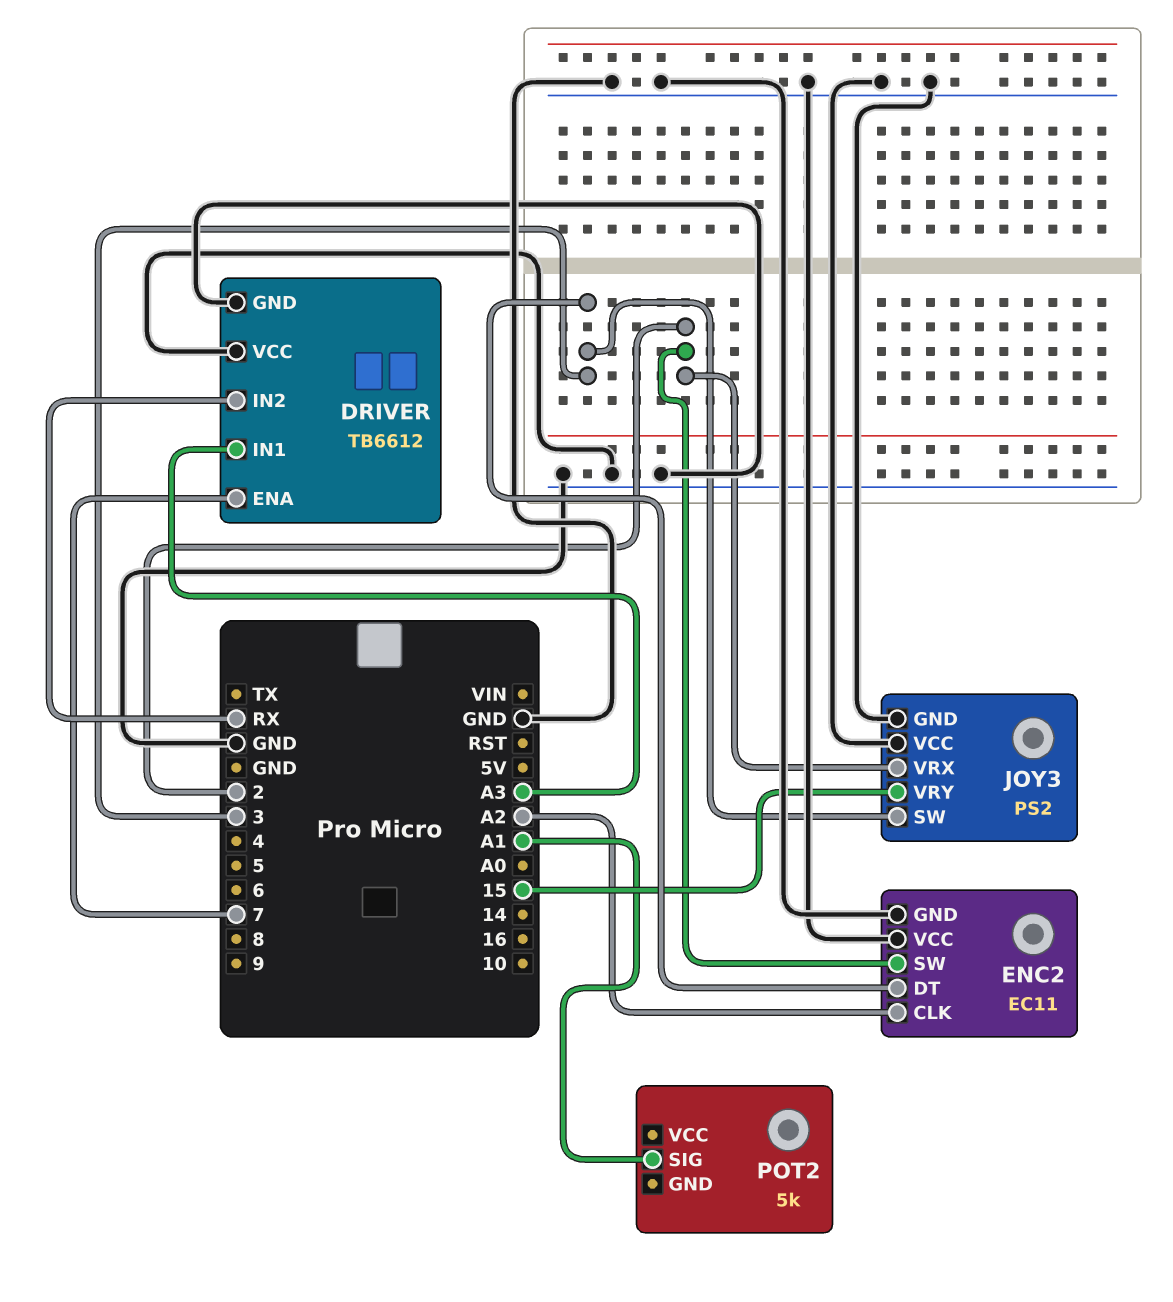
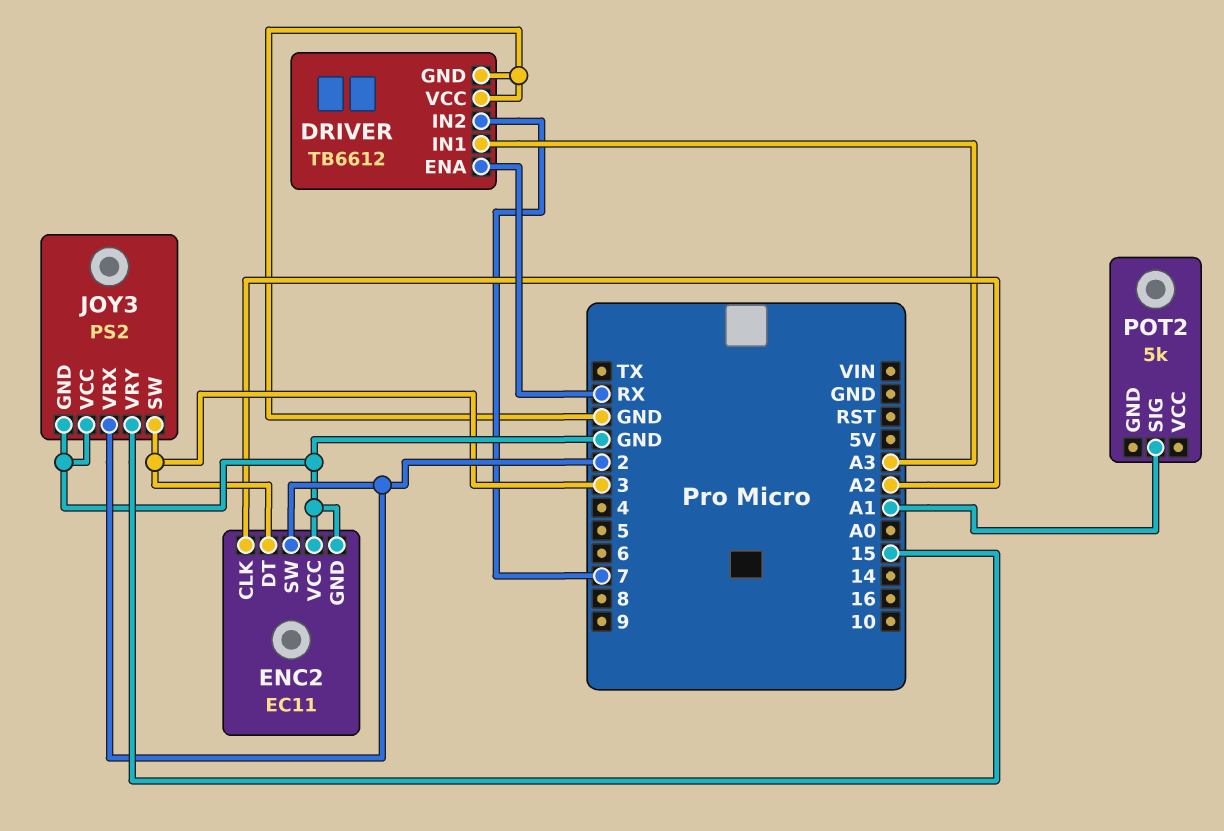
DRIVER pin ENA: 7 -> RX
DRIVER pin IN2: RX -> 7

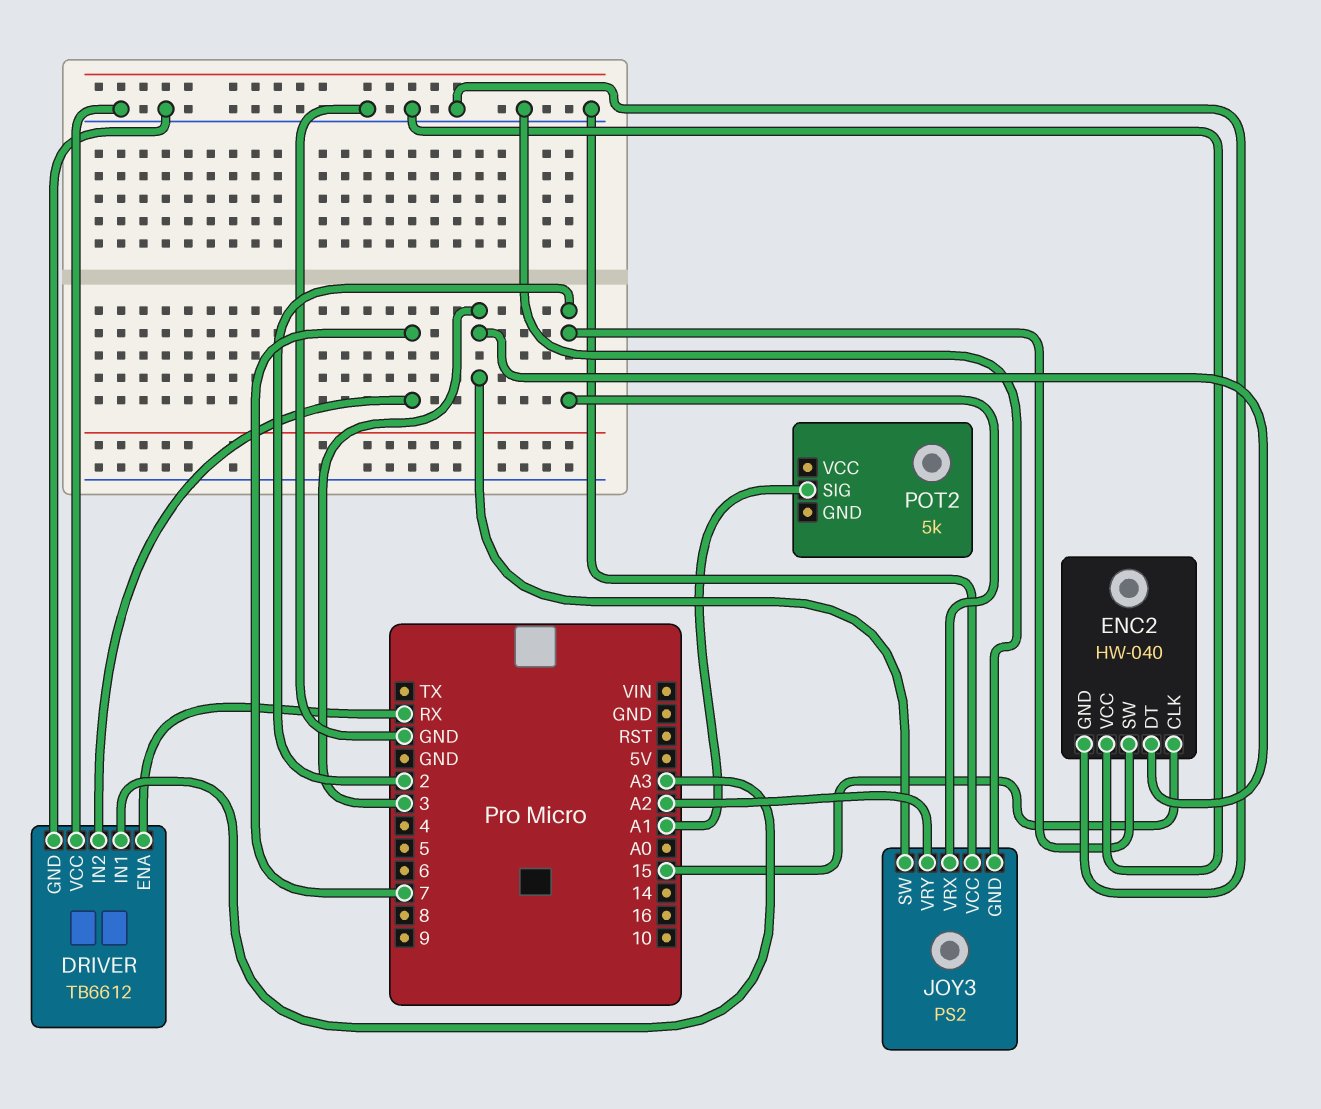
ENC2: EC11 -> HW-040
ENC2 pin CLK: A2 -> 15
JOY3 pin VRY: 15 -> A2

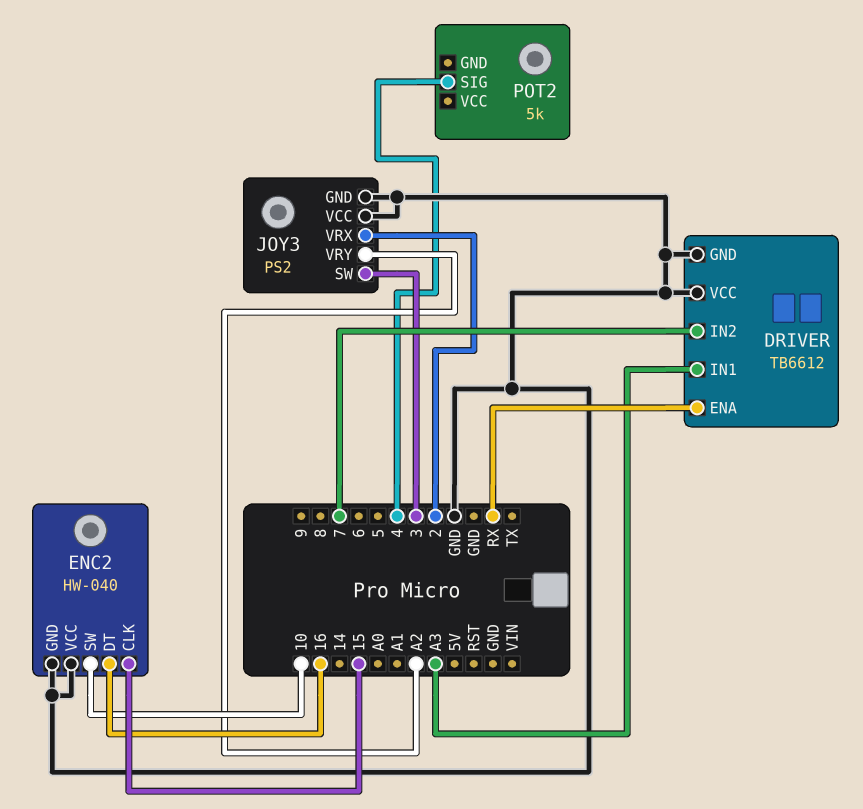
ENC2 pin DT: 3 -> 16
ENC2 pin SW: 2 -> 10
POT2 pin SIG: A1 -> 4

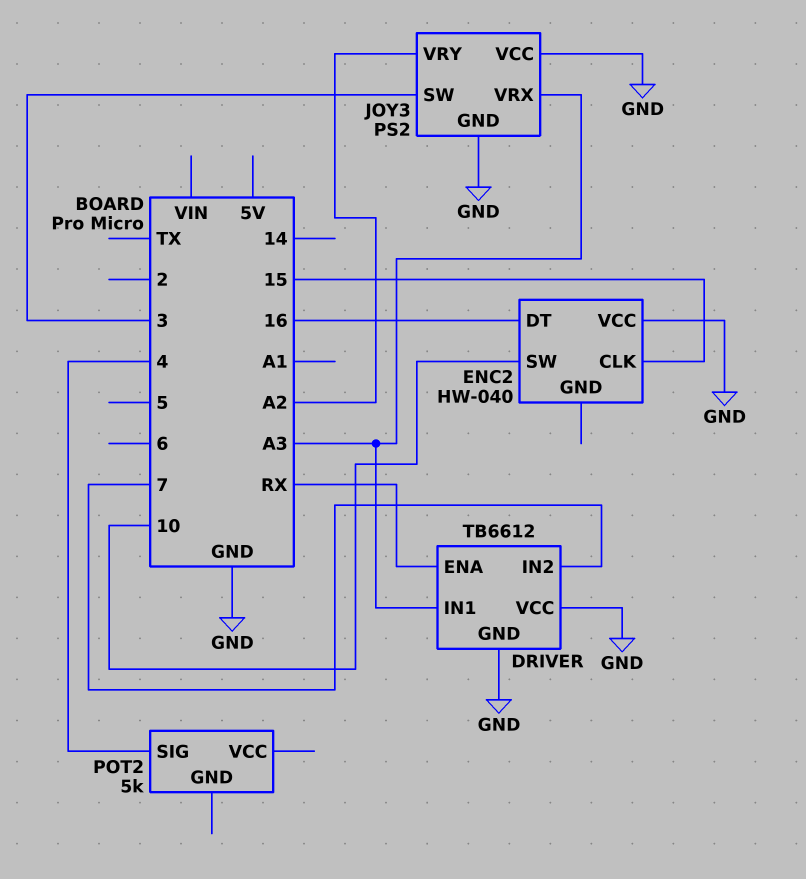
ENC2 pin GND: GND -> none
JOY3 pin VRX: 2 -> A3

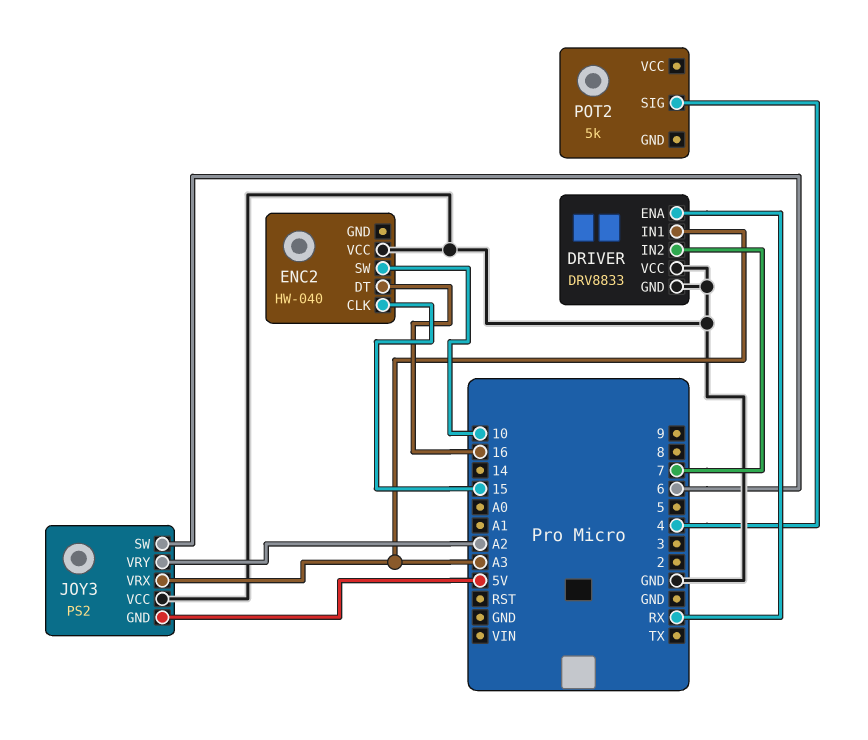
DRIVER: TB6612 -> DRV8833
JOY3 pin GND: GND -> 5V
JOY3 pin SW: 3 -> 6

